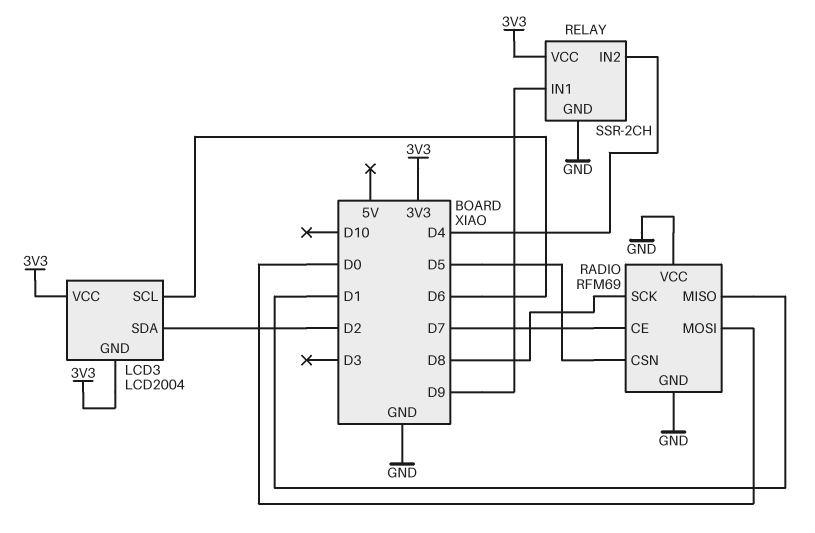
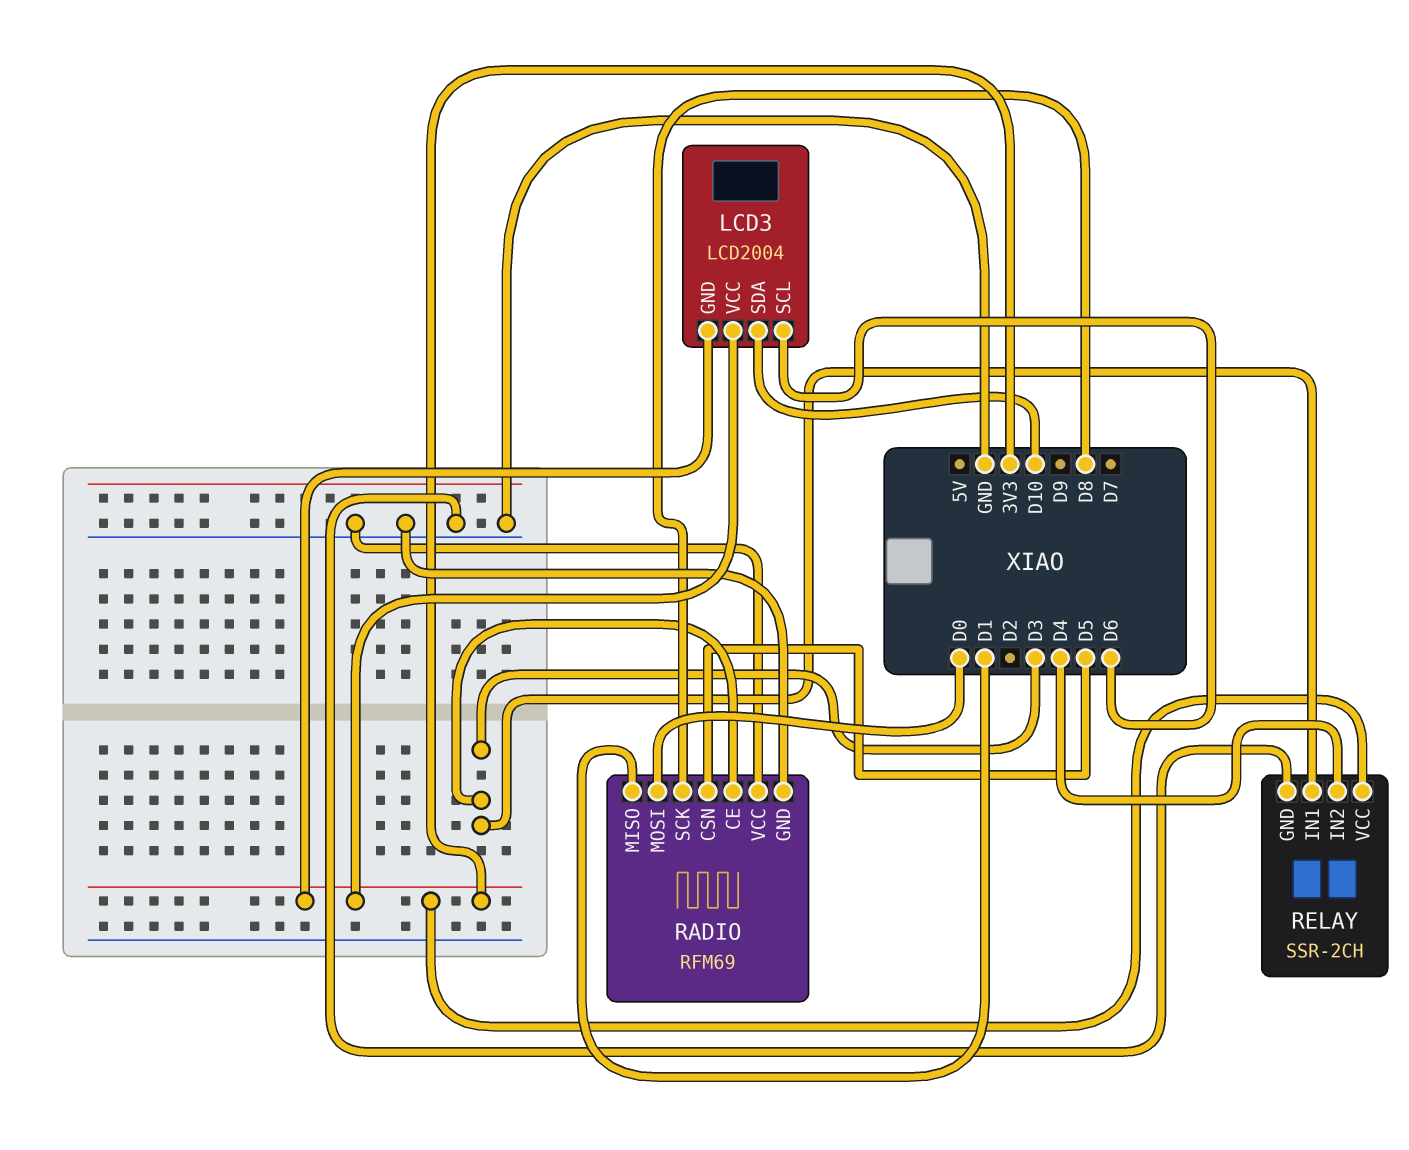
LCD3 pin SDA: D2 -> D10
RADIO pin CE: D7 -> D3
RELAY pin IN1: D9 -> D3

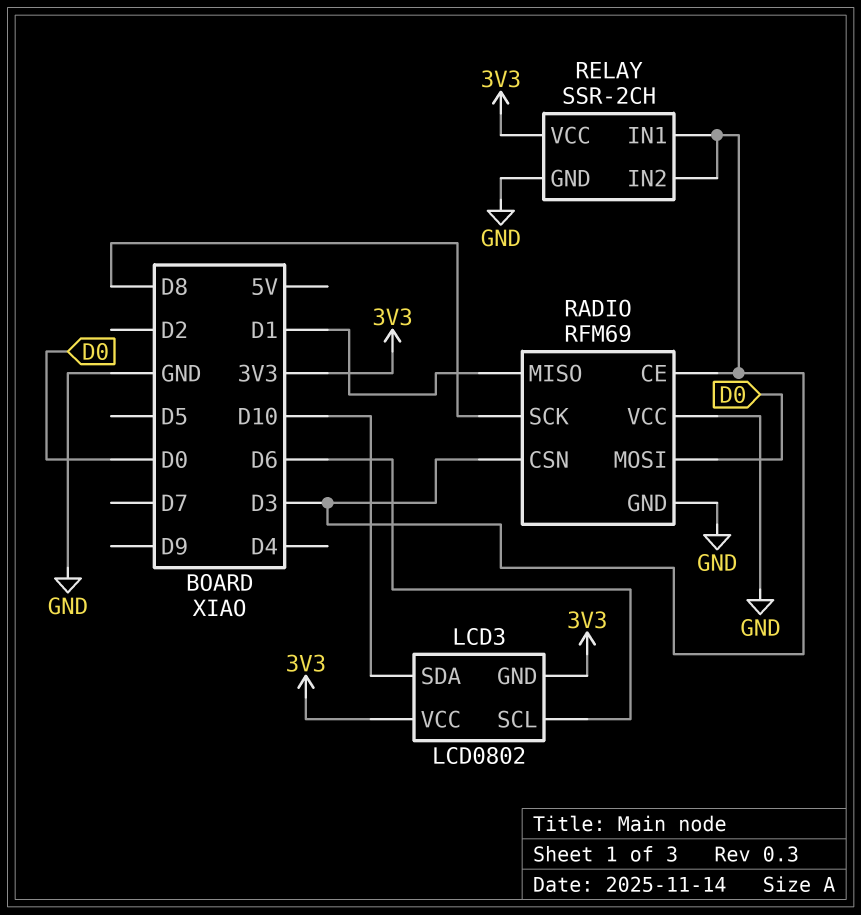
LCD3: LCD2004 -> LCD0802
RADIO pin CSN: D5 -> D3
RELAY pin IN2: D4 -> D3

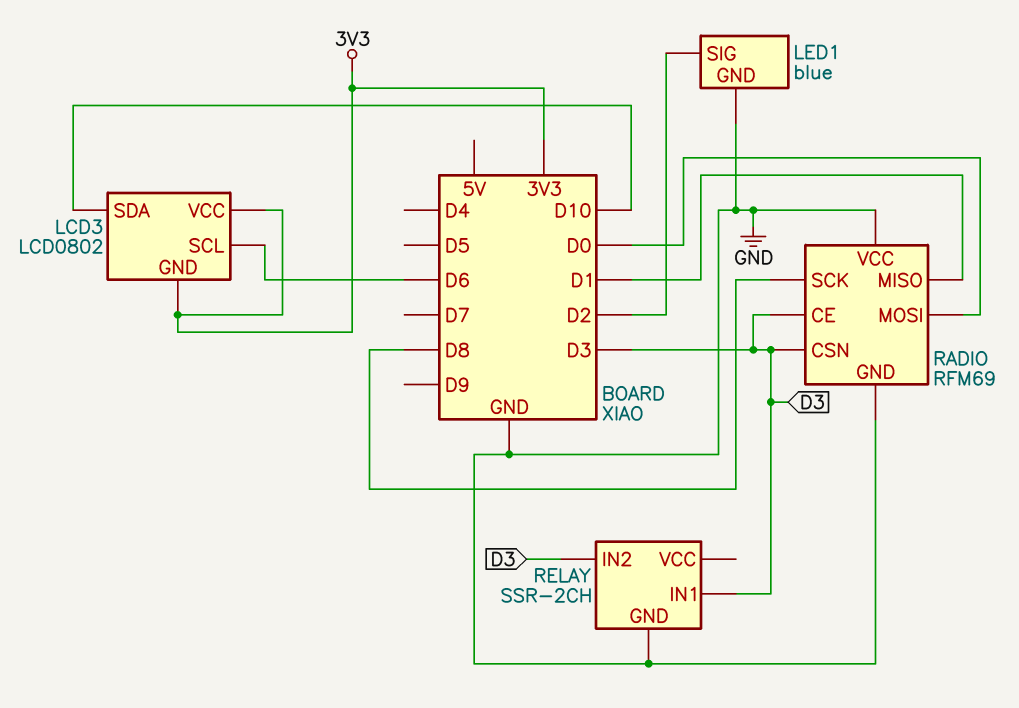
LED1: none -> blue
LED1 pin GND: none -> GND
LED1 pin SIG: none -> D2
RELAY pin VCC: 3V3 -> none

